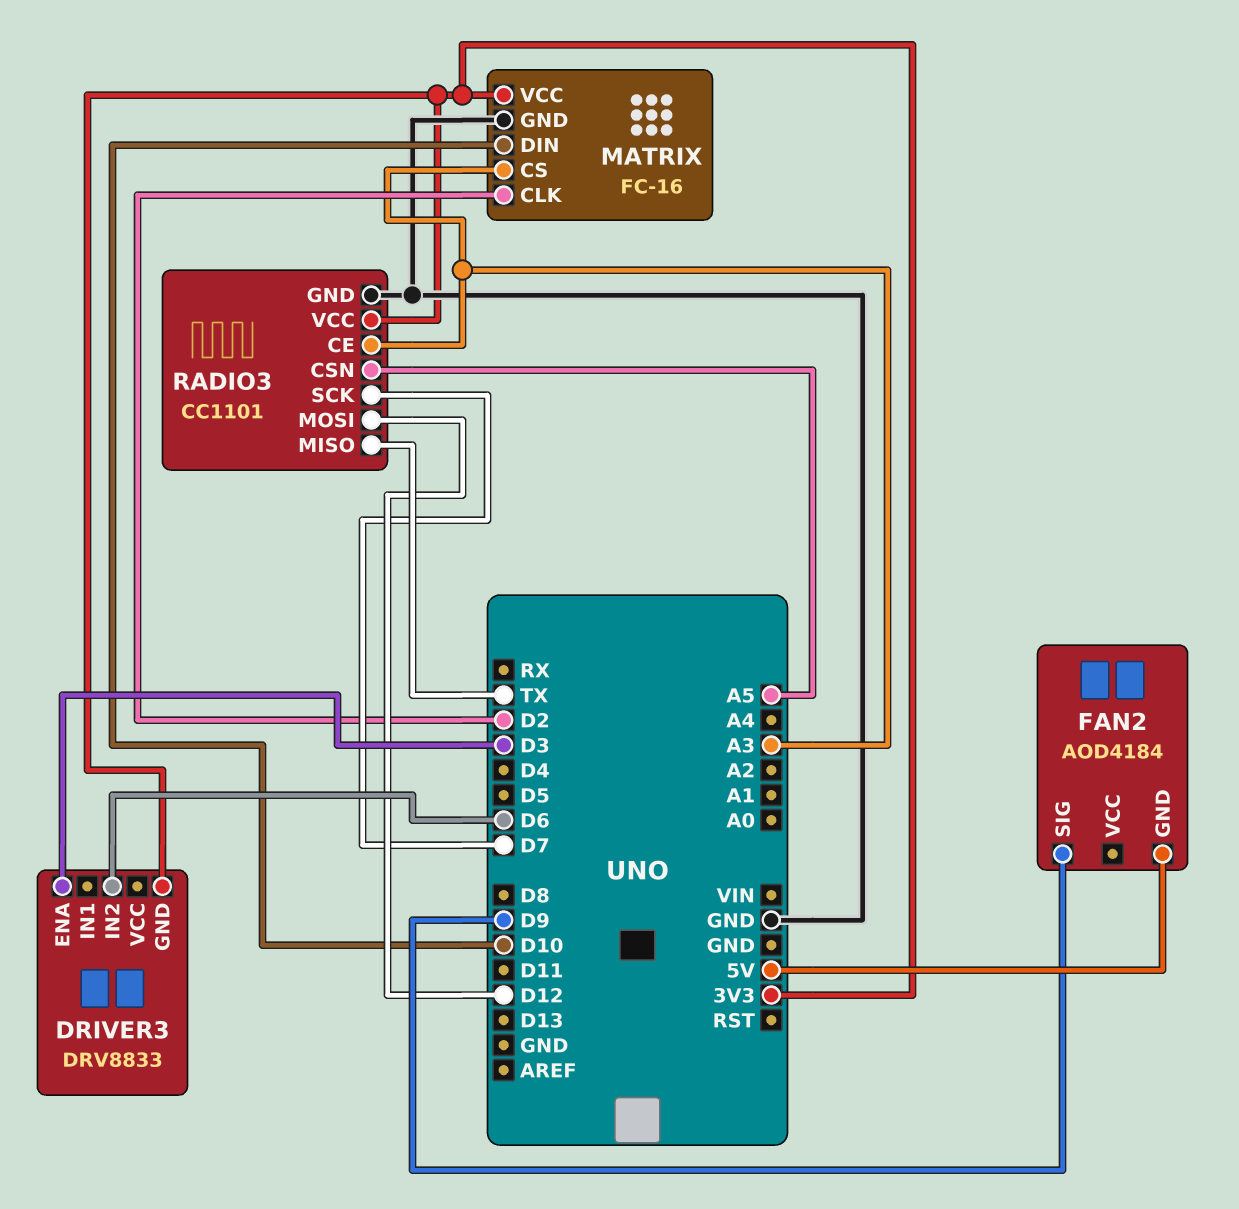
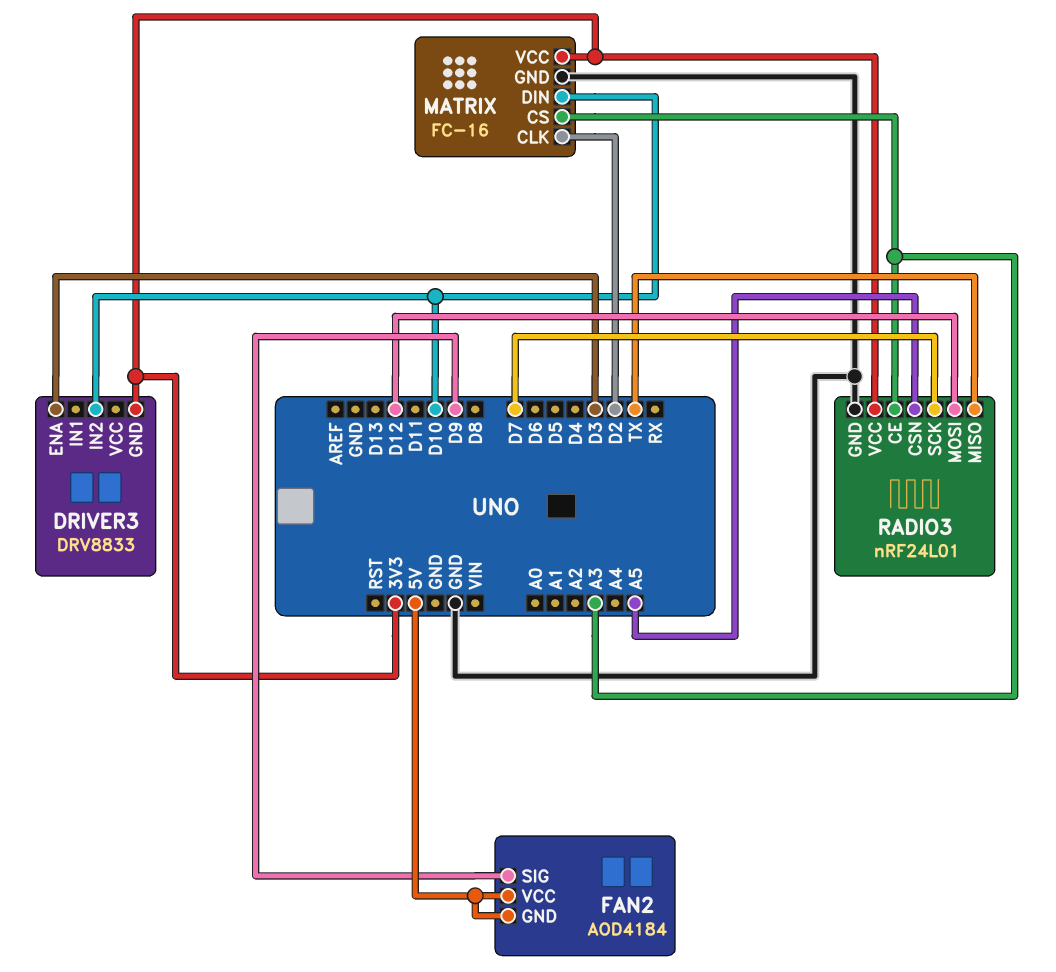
DRIVER3 pin IN2: D6 -> D10
FAN2 pin VCC: none -> 5V
RADIO3: CC1101 -> nRF24L01

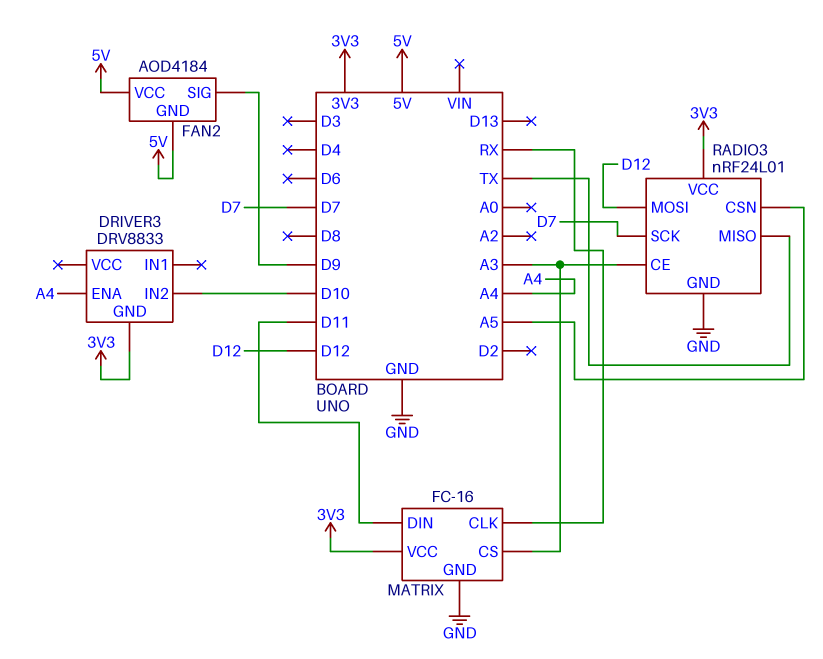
DRIVER3 pin ENA: D3 -> A4
MATRIX pin CLK: D2 -> RX
MATRIX pin DIN: D10 -> D11

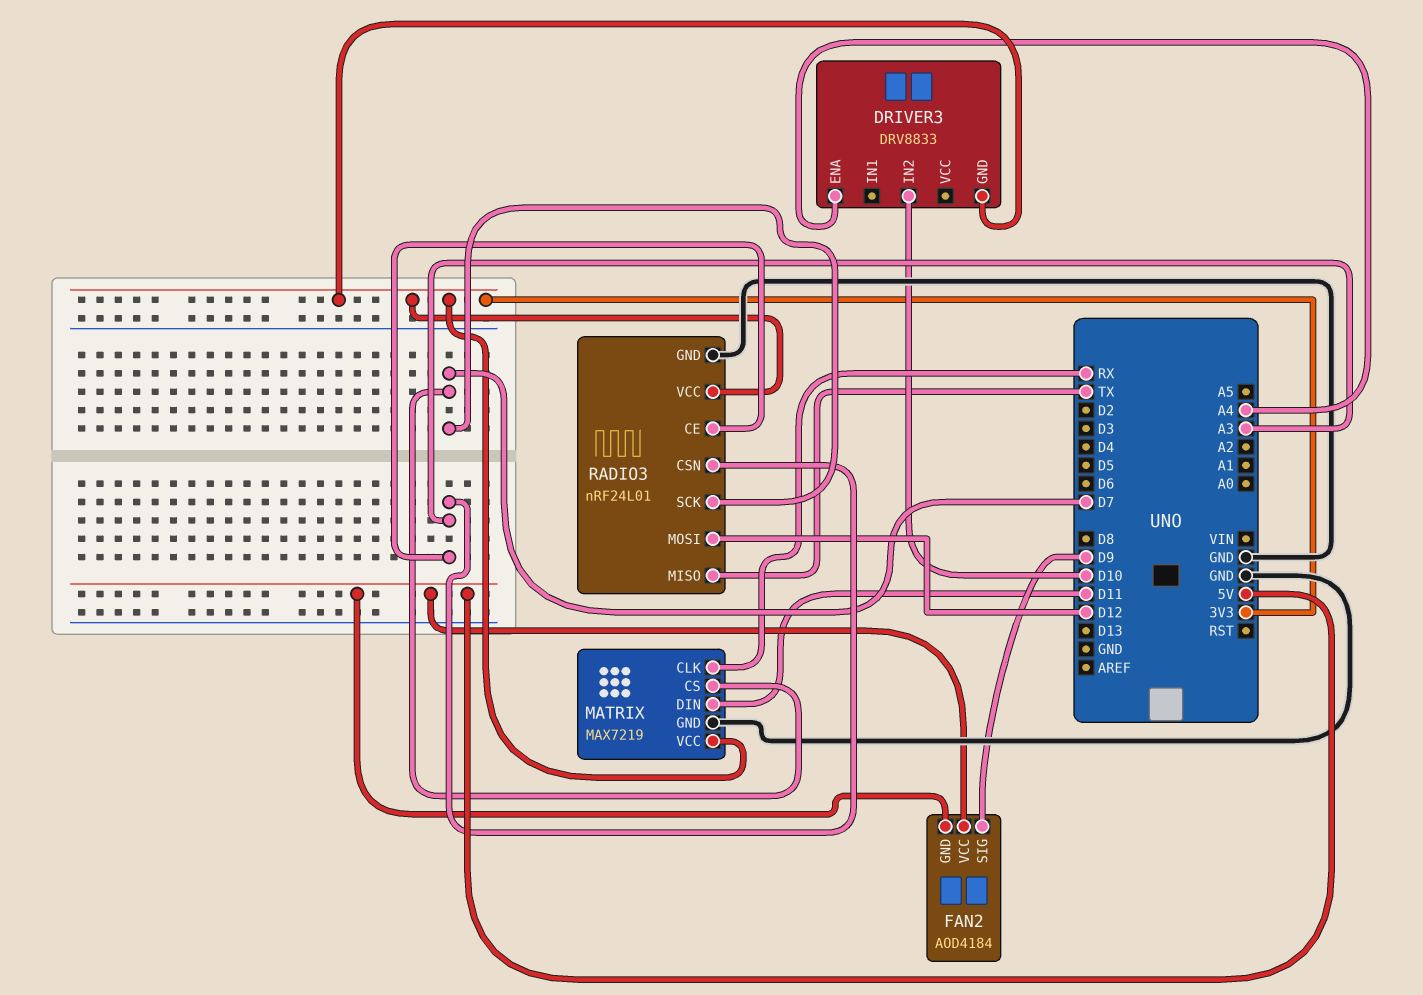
MATRIX: FC-16 -> MAX7219
MATRIX pin CS: A3 -> D7
RADIO3 pin CSN: A5 -> A3

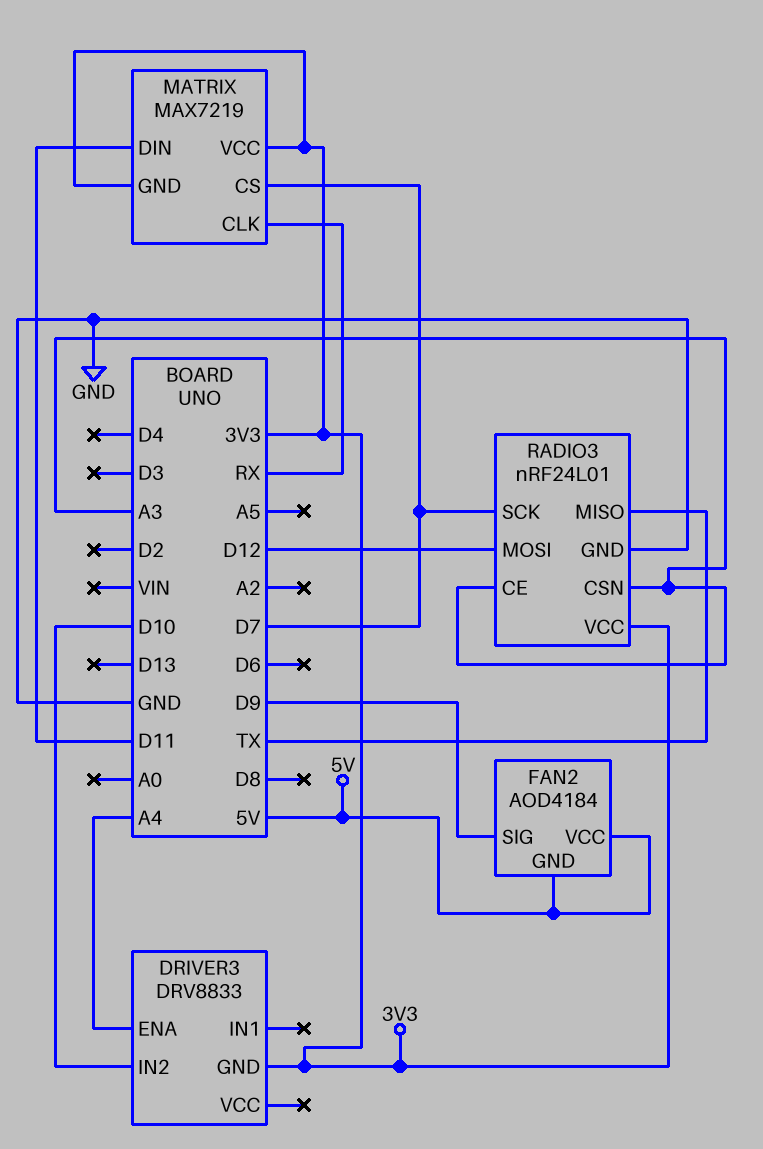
MATRIX pin GND: GND -> 3V3

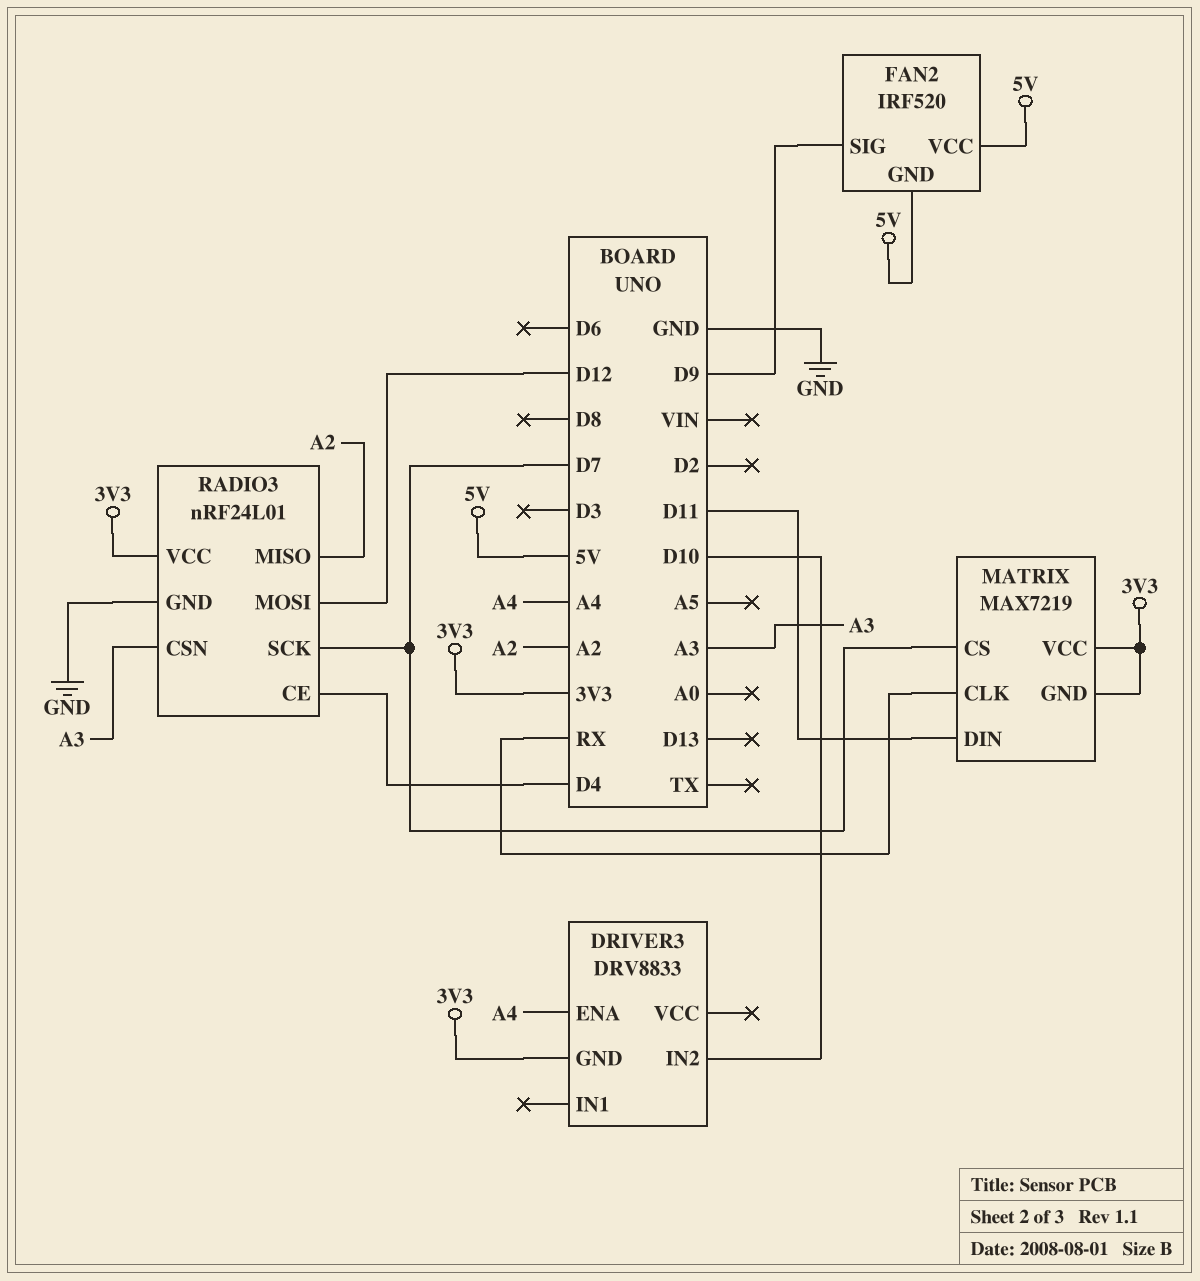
FAN2: AOD4184 -> IRF520
RADIO3 pin CE: A3 -> D4
RADIO3 pin MISO: TX -> A2

